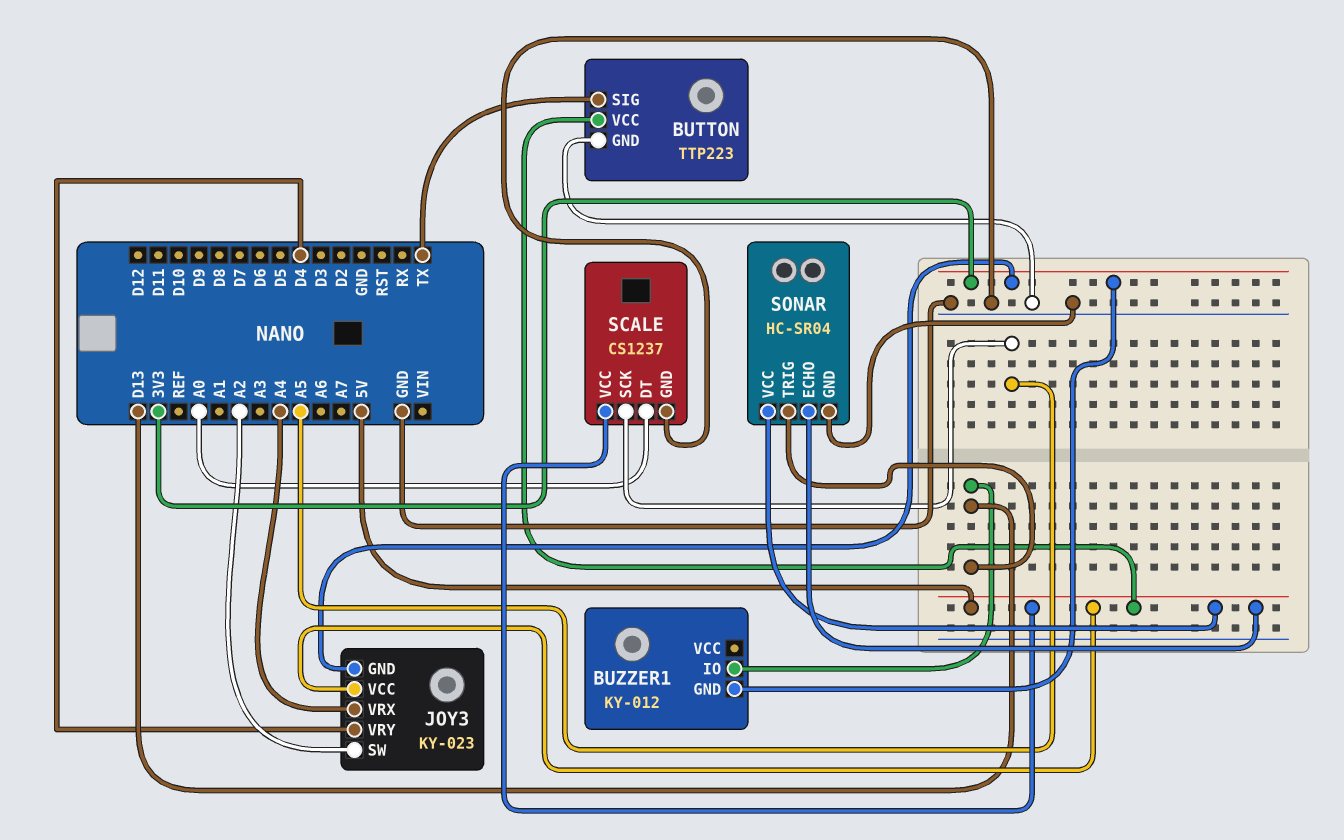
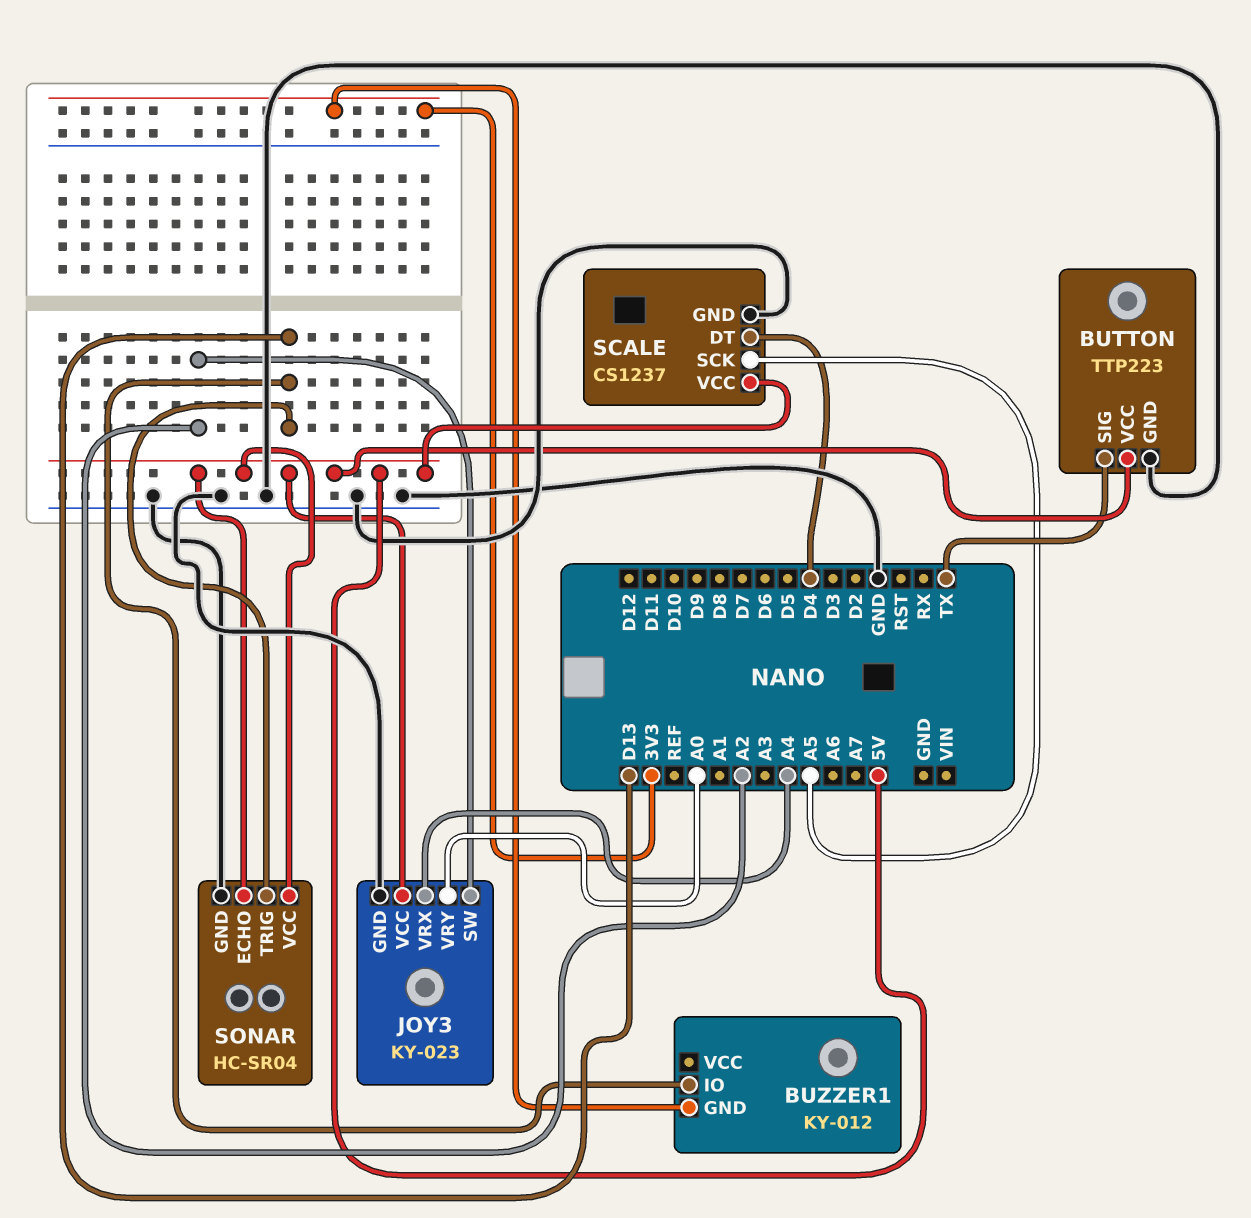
JOY3 pin GND: 3V3 -> GND
JOY3 pin VRY: D4 -> A0
SCALE pin DT: A0 -> D4

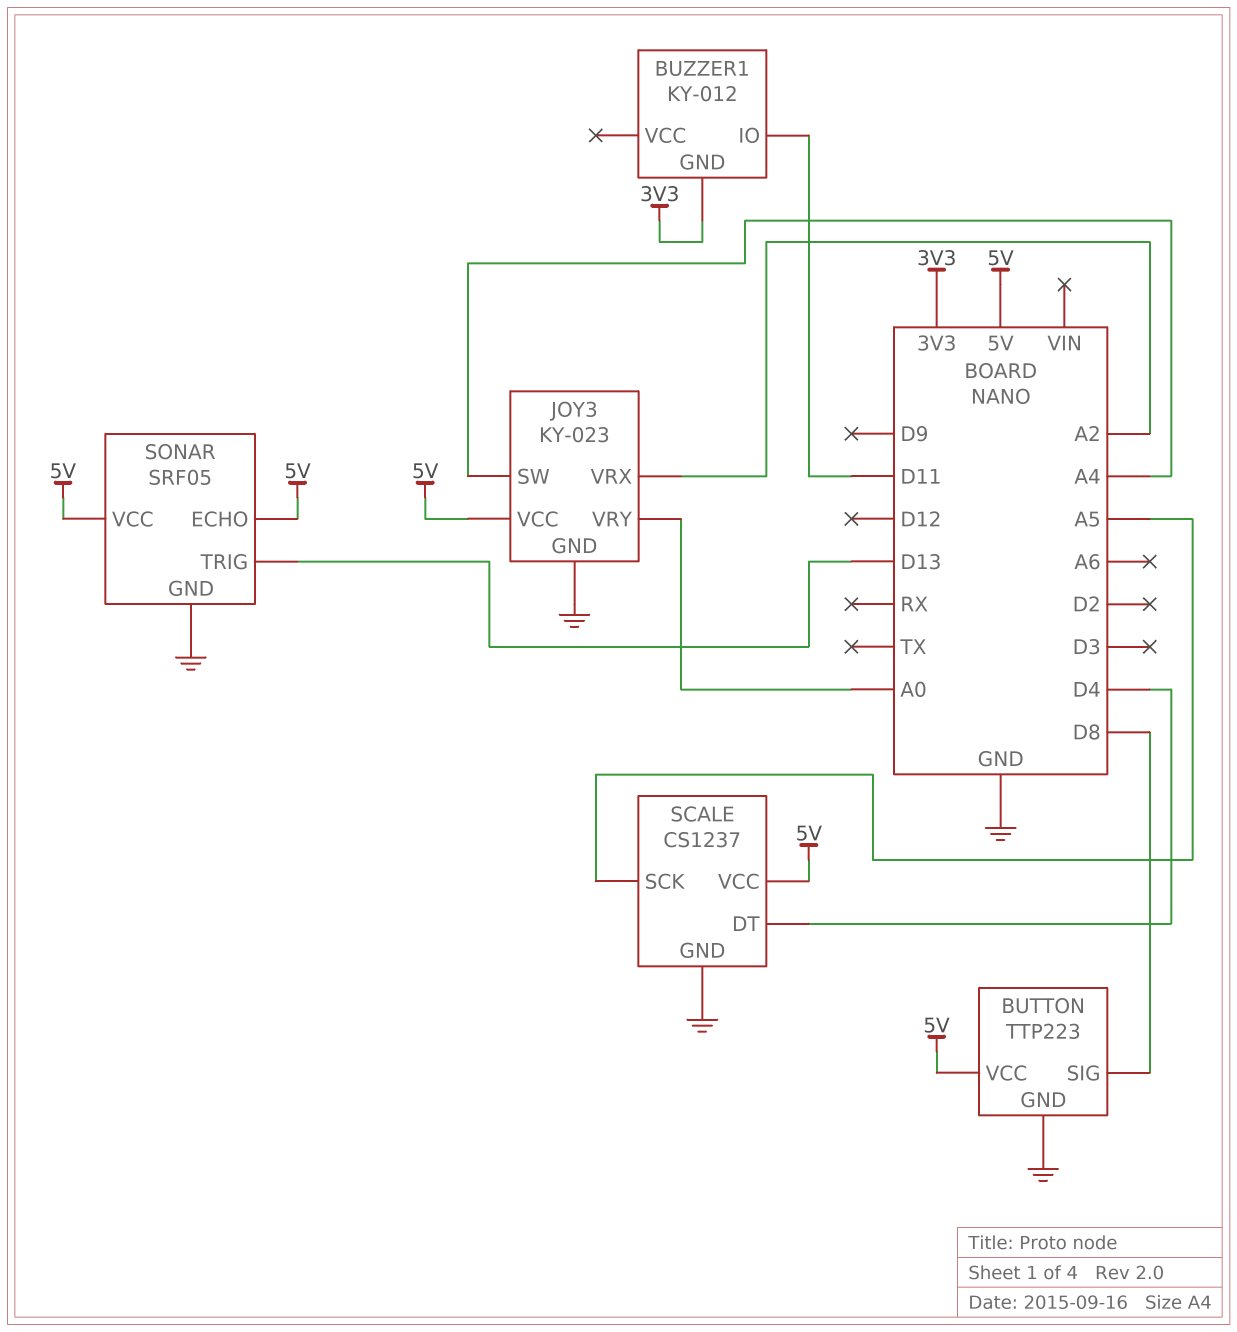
BUTTON pin SIG: TX -> D8
BUZZER1 pin IO: D13 -> D11
JOY3 pin SW: A2 -> A4
JOY3 pin VRX: A4 -> A2
SONAR: HC-SR04 -> SRF05

